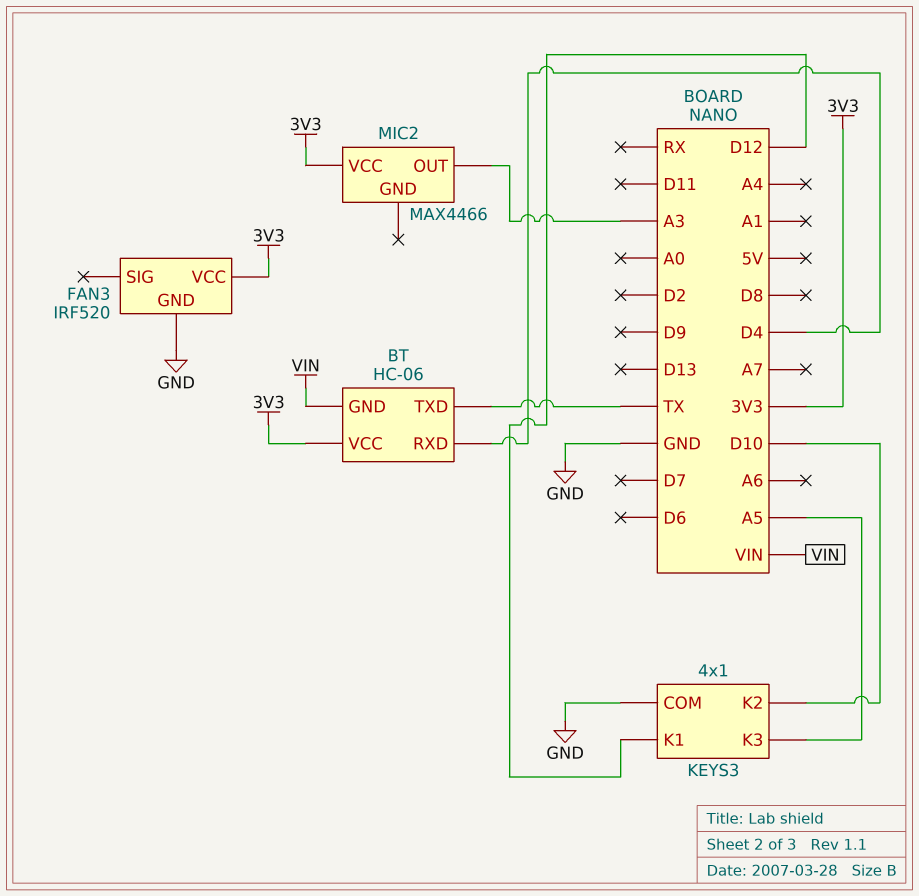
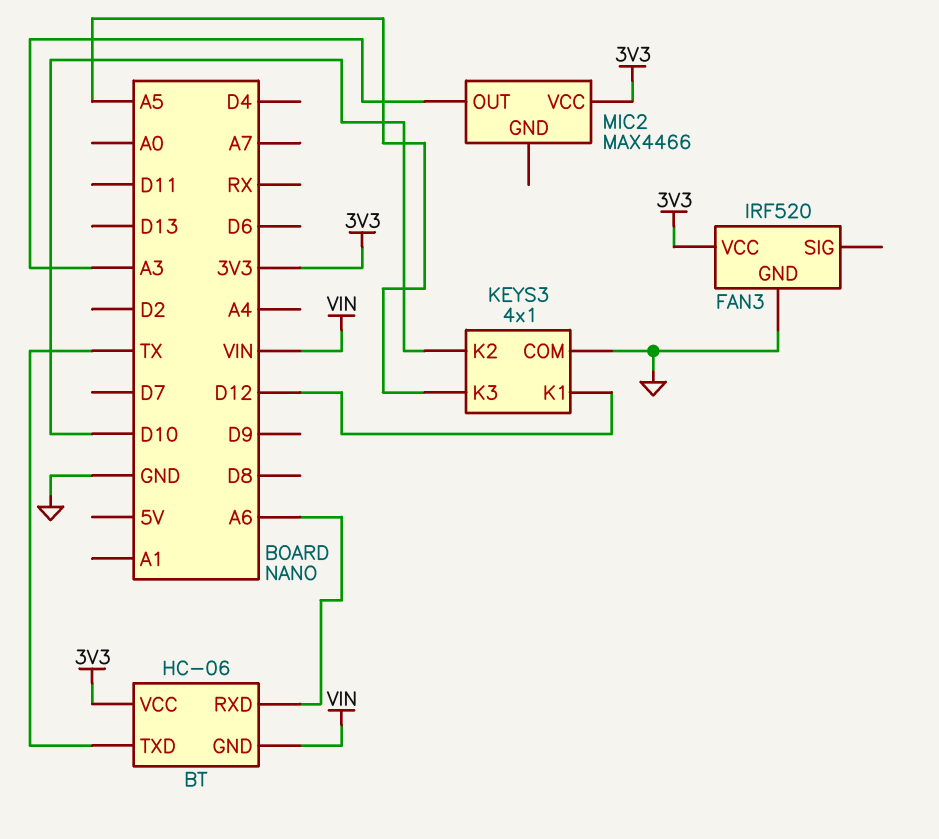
BT pin RXD: D4 -> A6

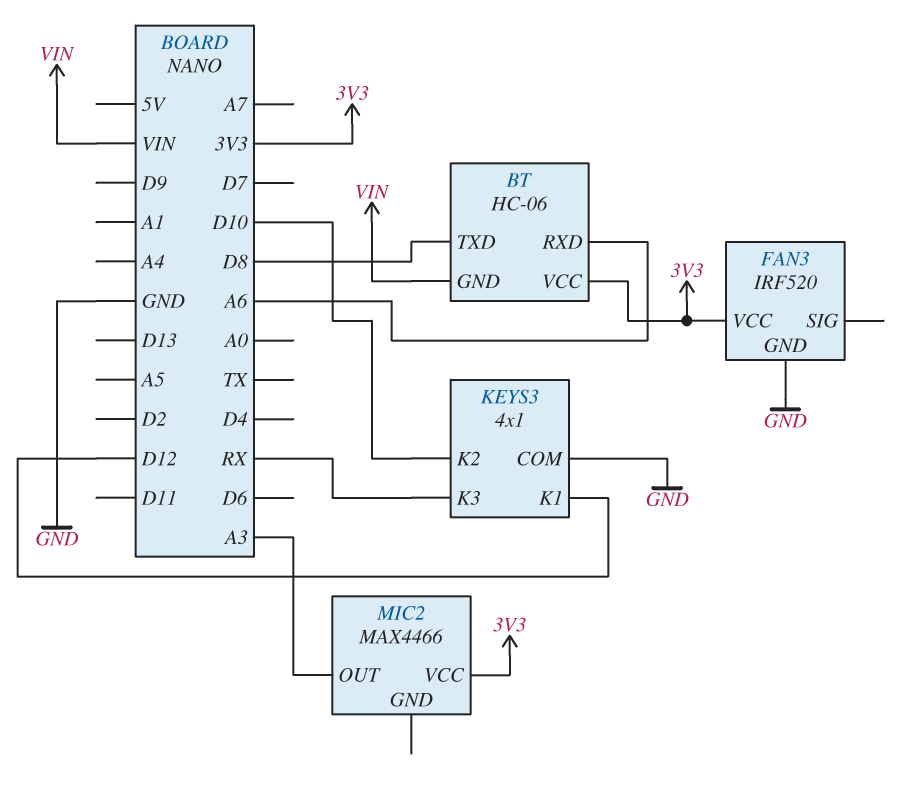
BT pin TXD: TX -> D8
KEYS3 pin K3: A5 -> RX

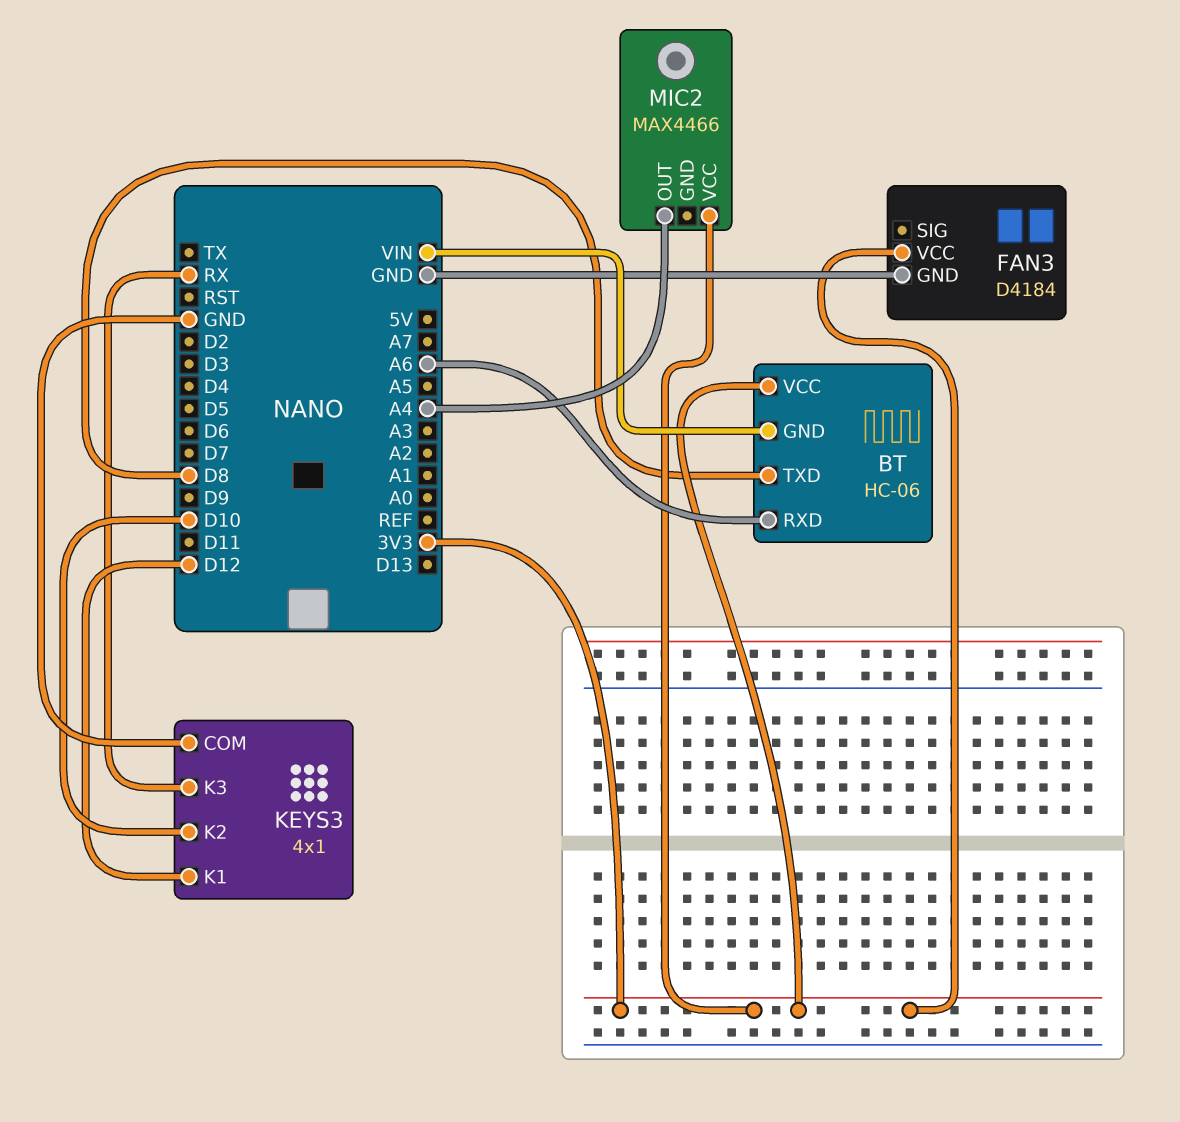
FAN3: IRF520 -> D4184
MIC2 pin OUT: A3 -> A4

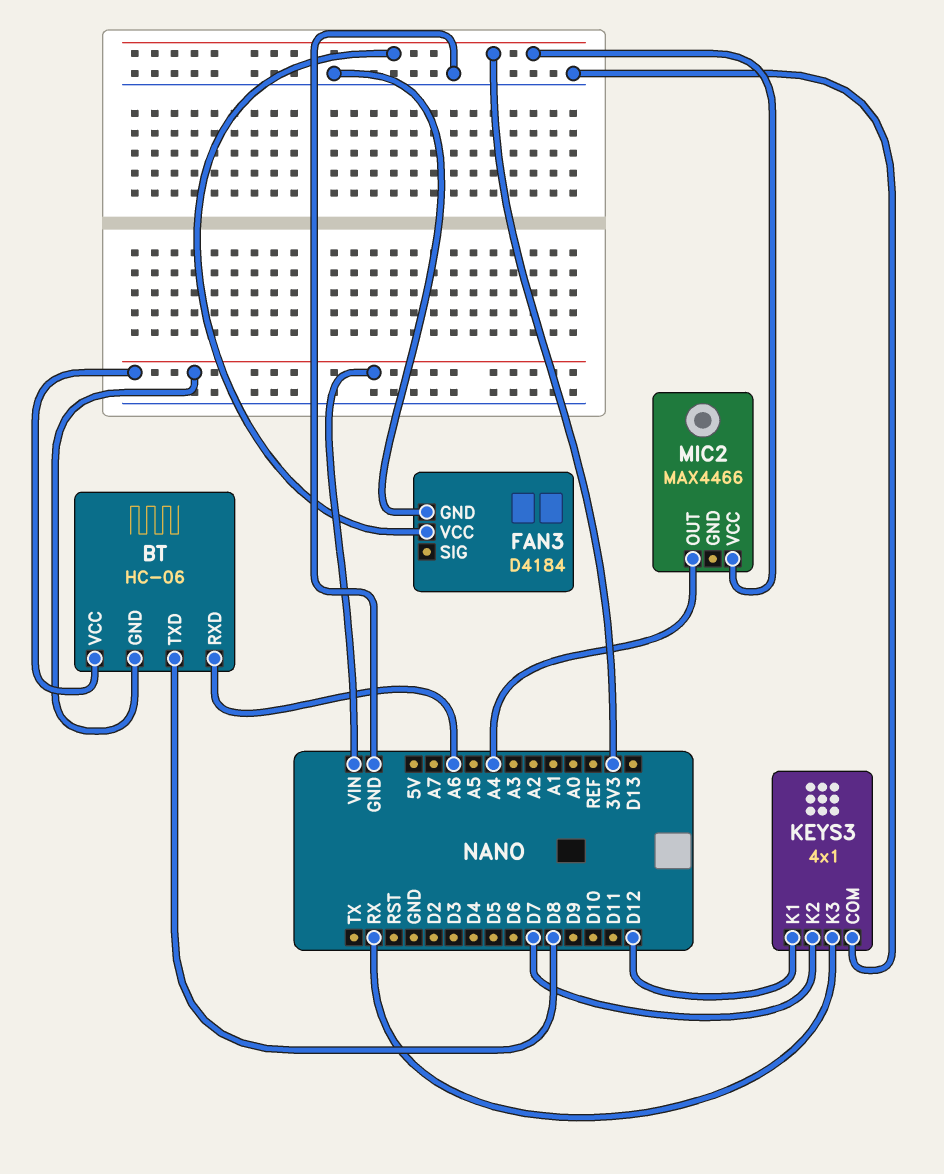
BT pin VCC: 3V3 -> VIN
KEYS3 pin K2: D10 -> D7

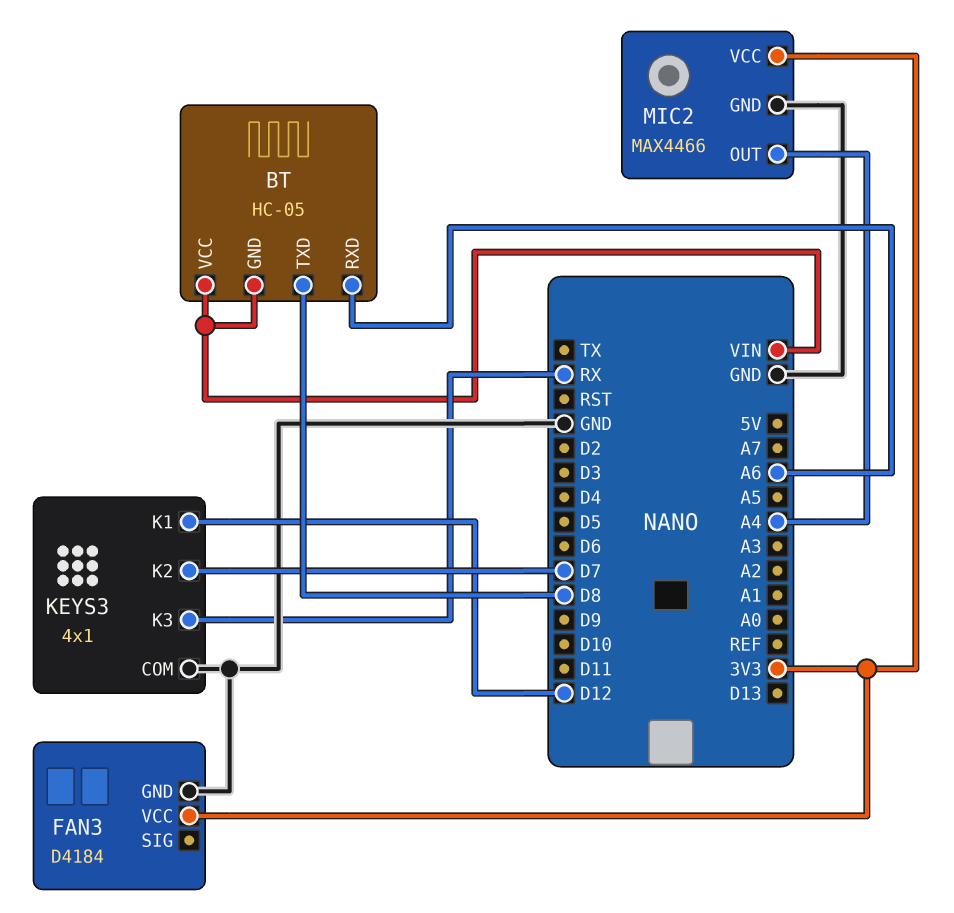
BT: HC-06 -> HC-05
MIC2 pin GND: none -> GND

